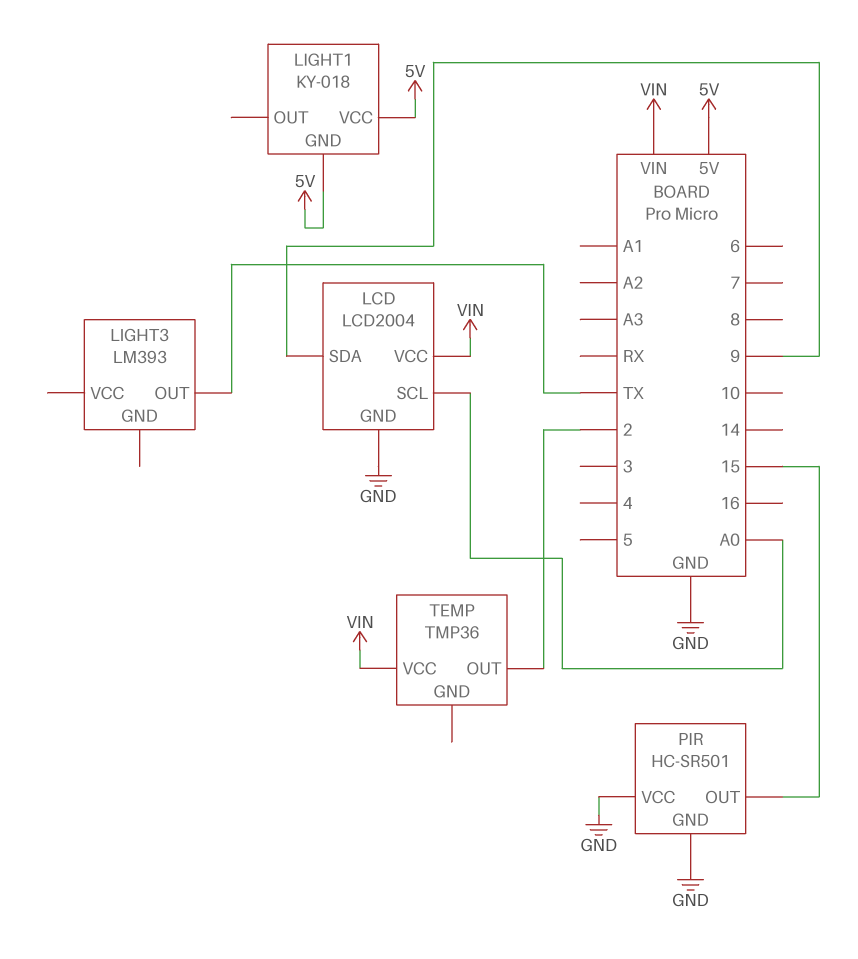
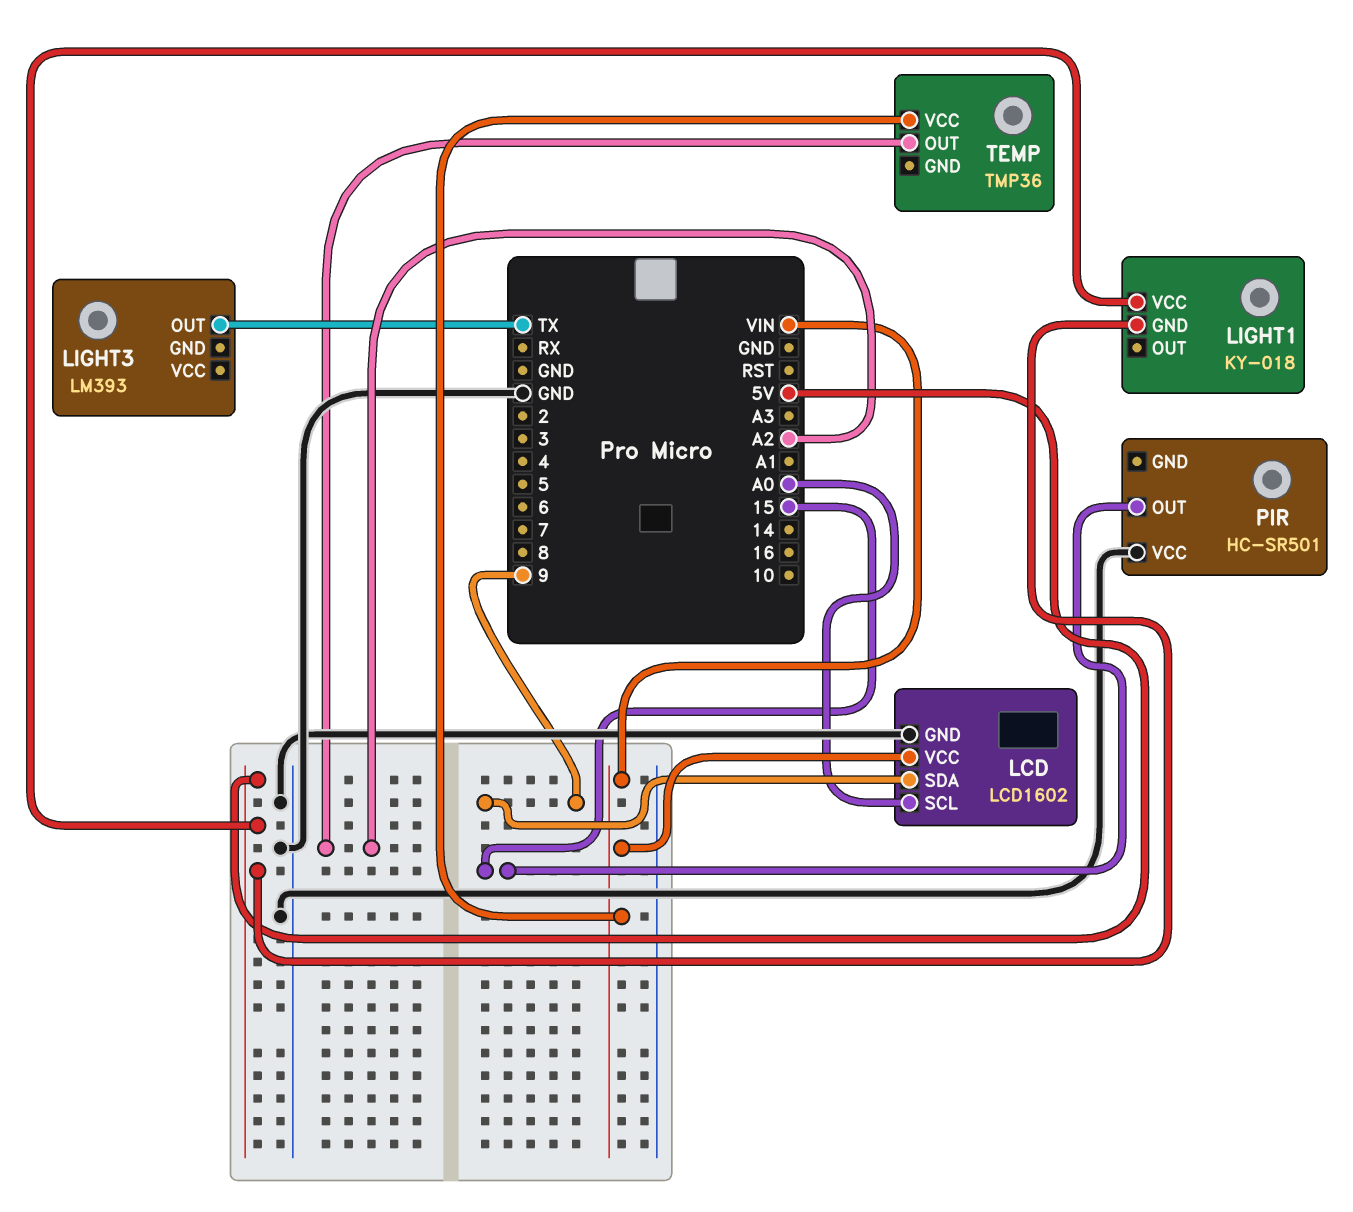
LCD: LCD2004 -> LCD1602
PIR pin GND: GND -> none
TEMP pin OUT: 2 -> A2

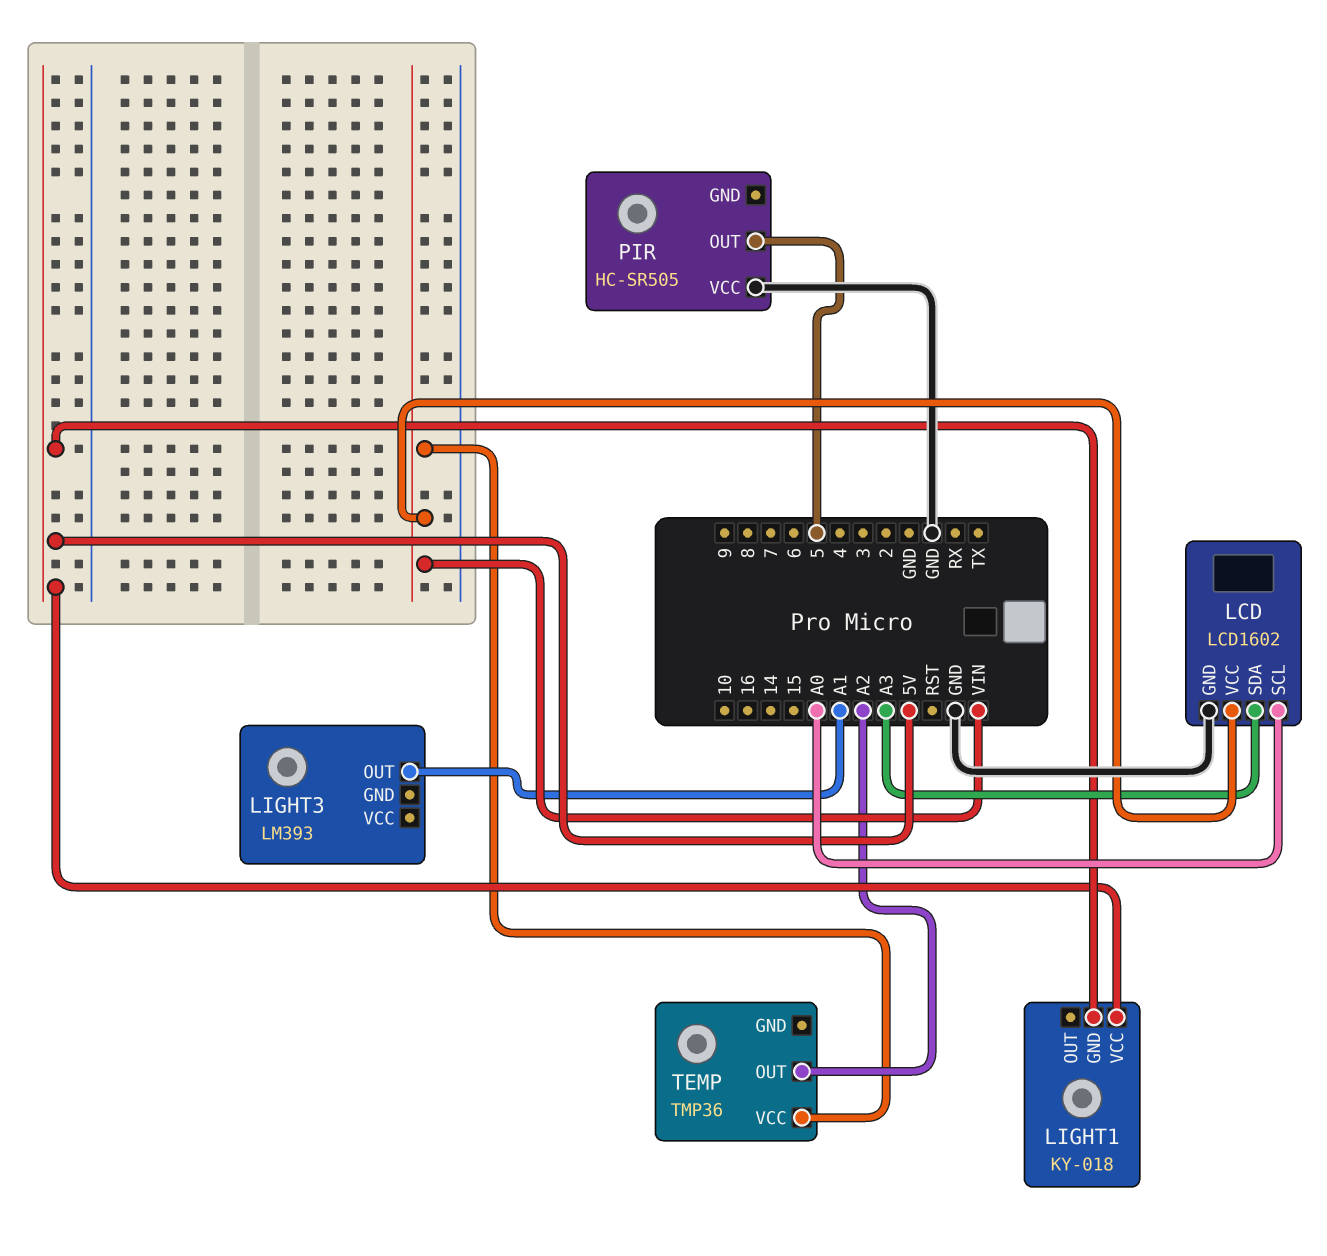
LCD pin SDA: 9 -> A3
LIGHT3 pin OUT: TX -> A1
PIR: HC-SR501 -> HC-SR505
PIR pin OUT: 15 -> 5

